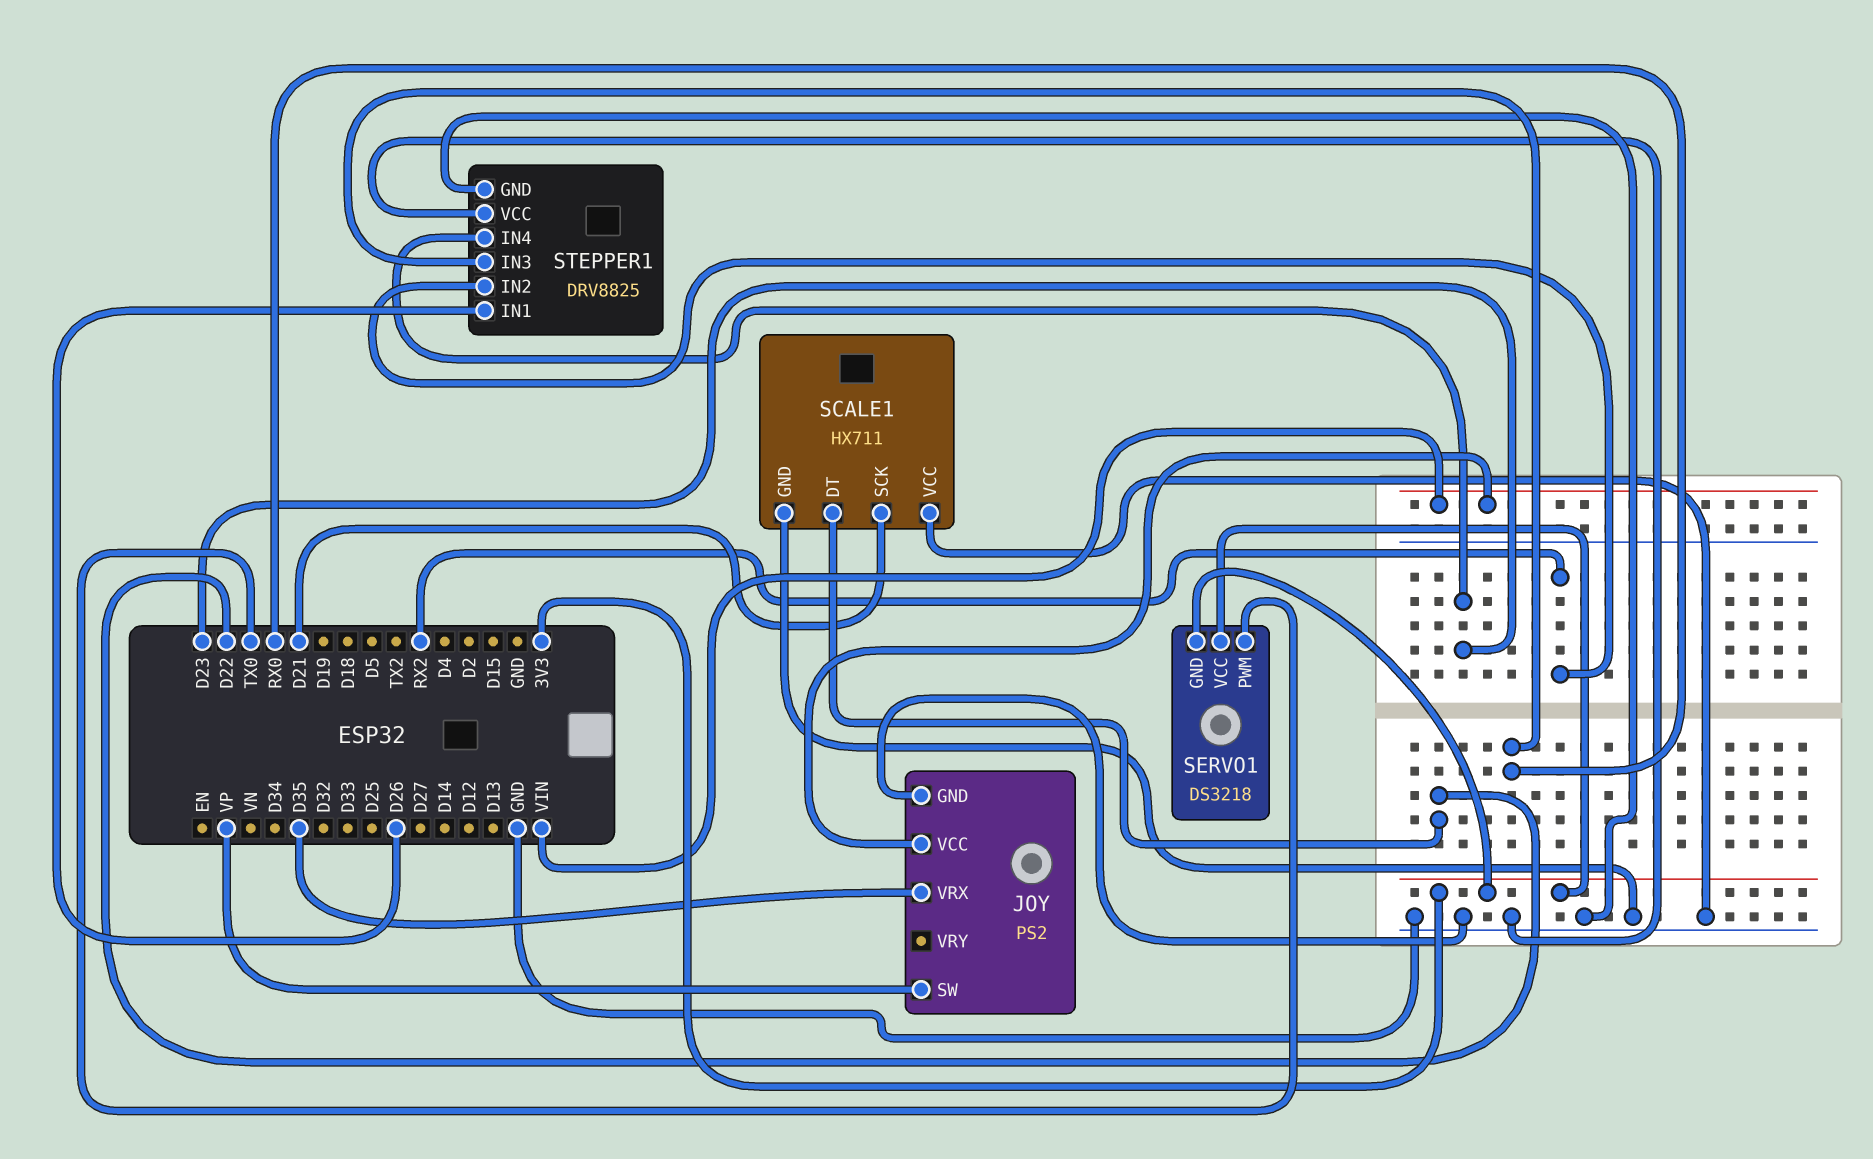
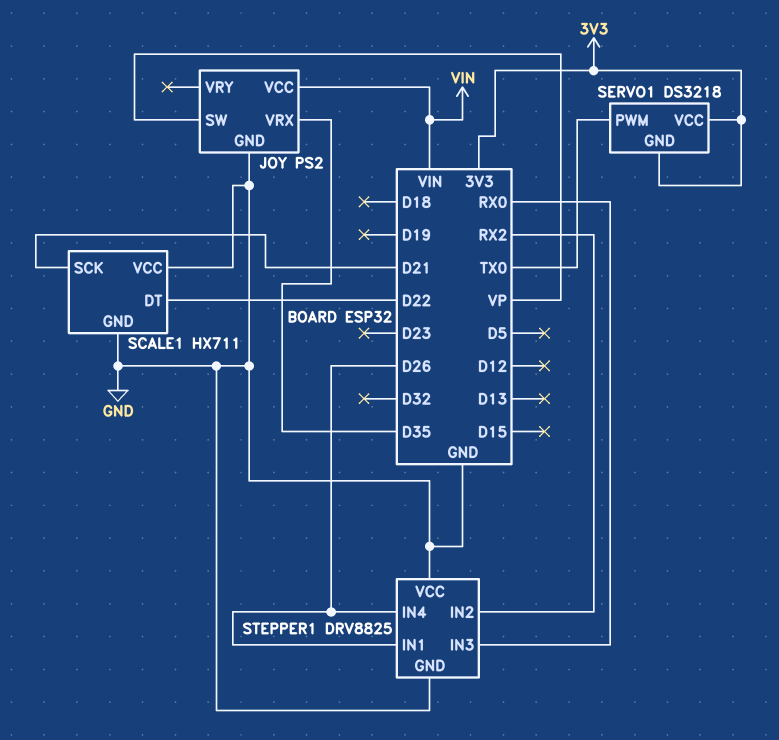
STEPPER1 pin IN4: D23 -> D26

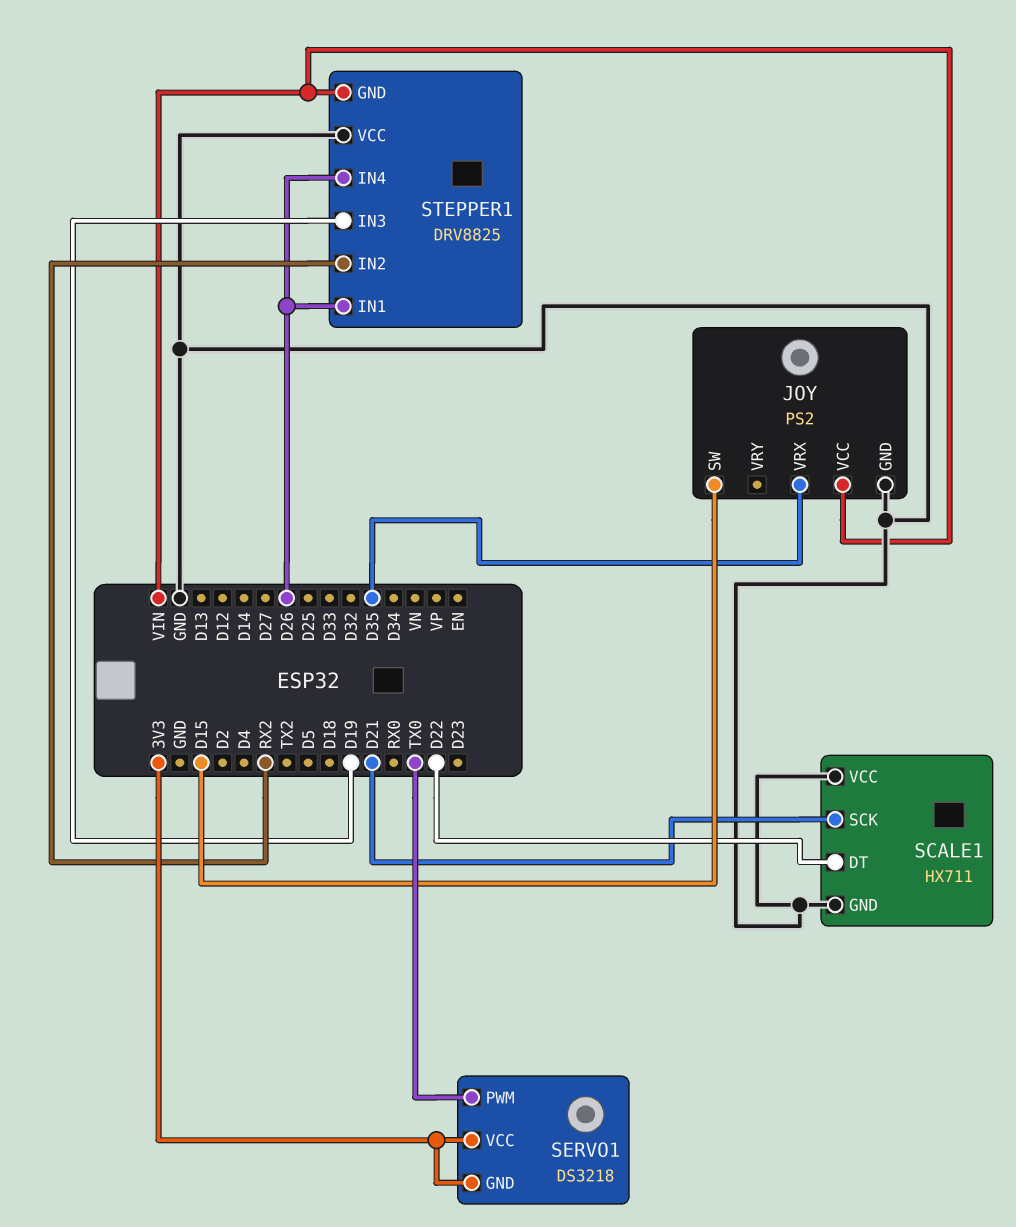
JOY pin SW: VP -> D15
STEPPER1 pin GND: GND -> VIN
STEPPER1 pin IN3: RX0 -> D19

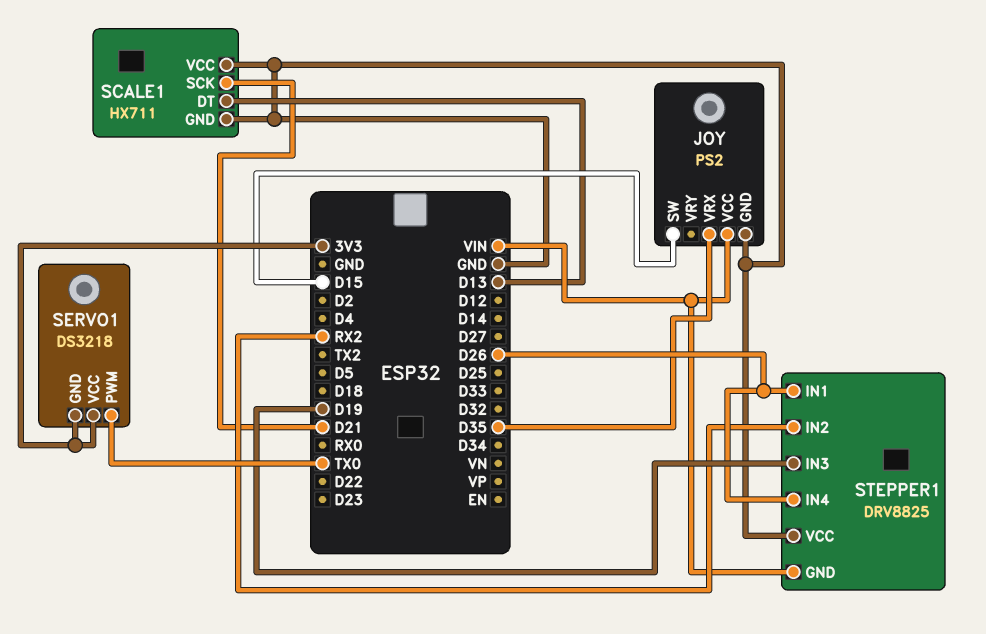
SCALE1 pin DT: D22 -> D13

